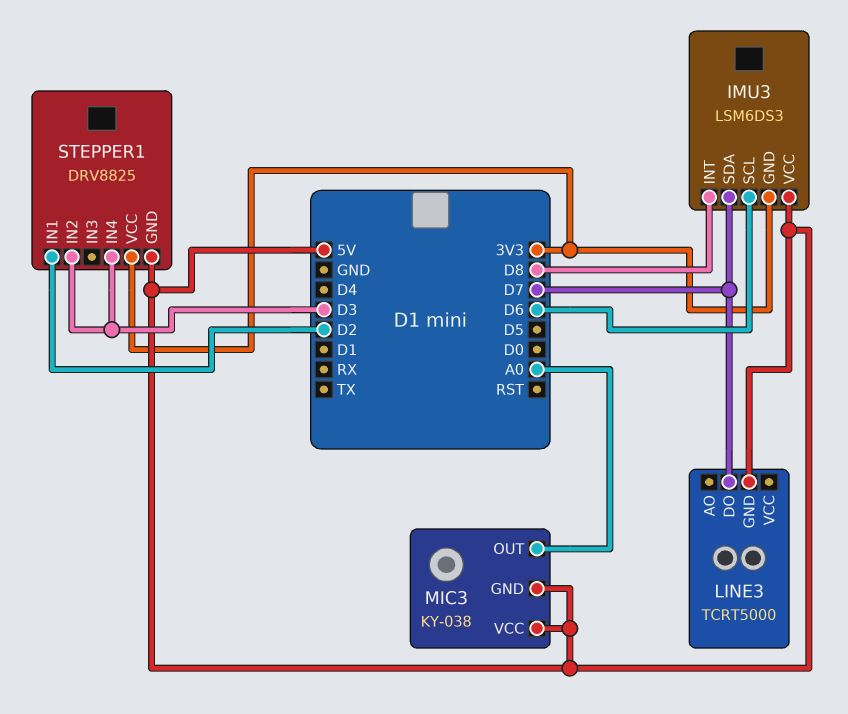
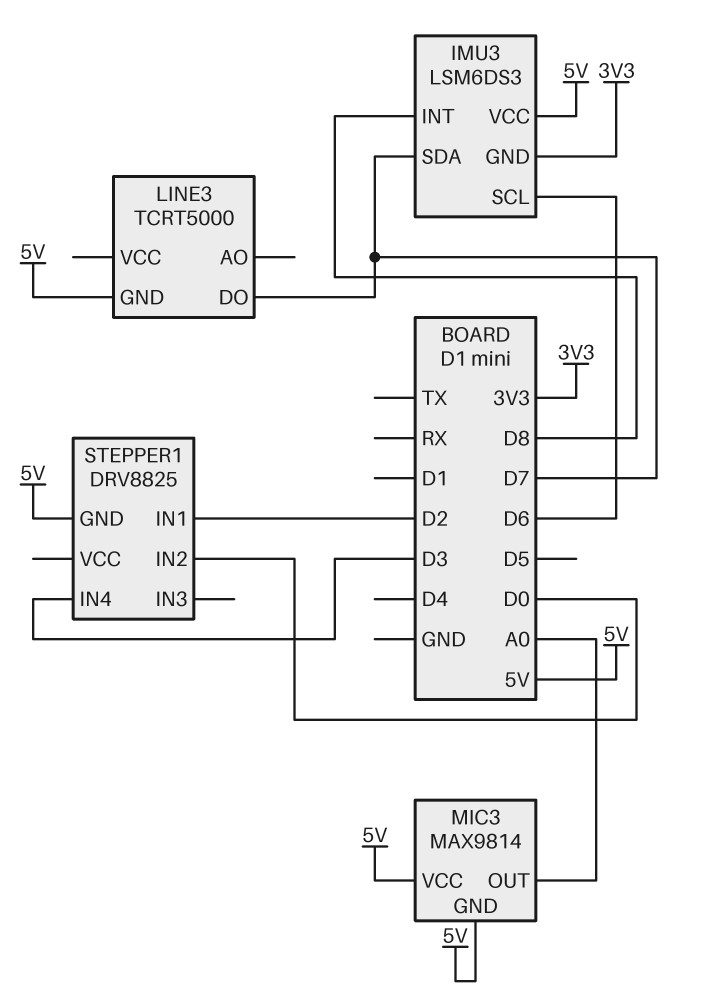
MIC3: KY-038 -> MAX9814
STEPPER1 pin IN2: D3 -> D0
STEPPER1 pin VCC: 3V3 -> none

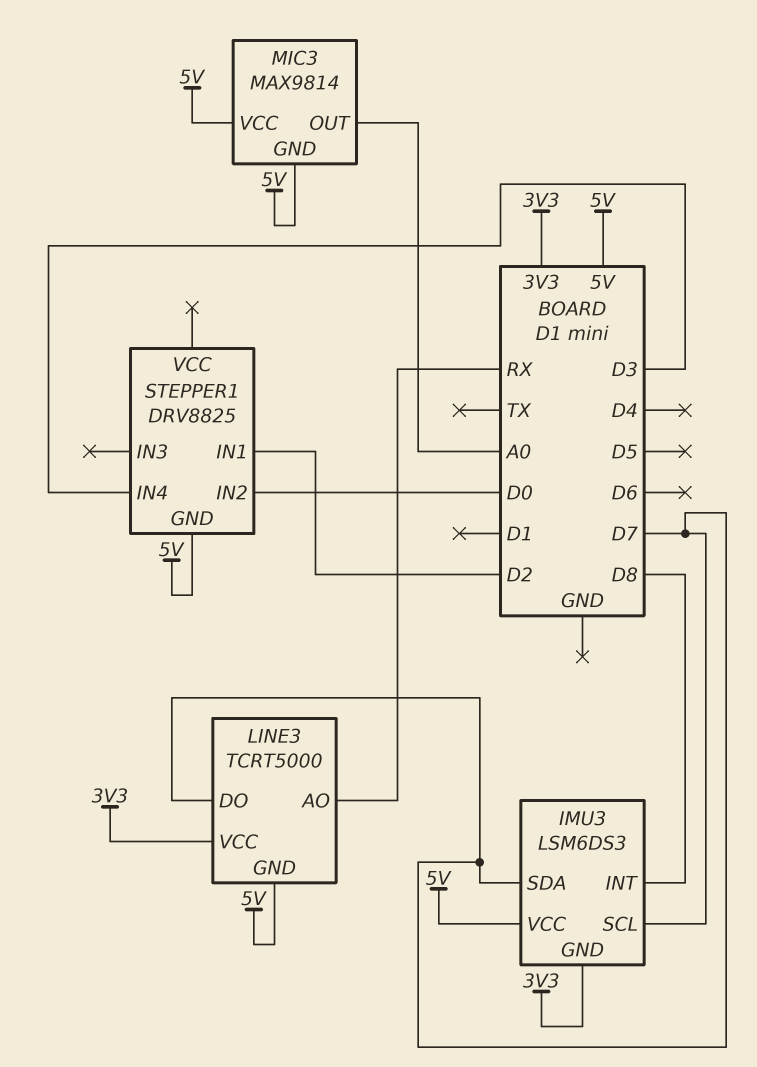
IMU3 pin SCL: D6 -> D7
LINE3 pin AO: none -> RX
LINE3 pin VCC: none -> 3V3

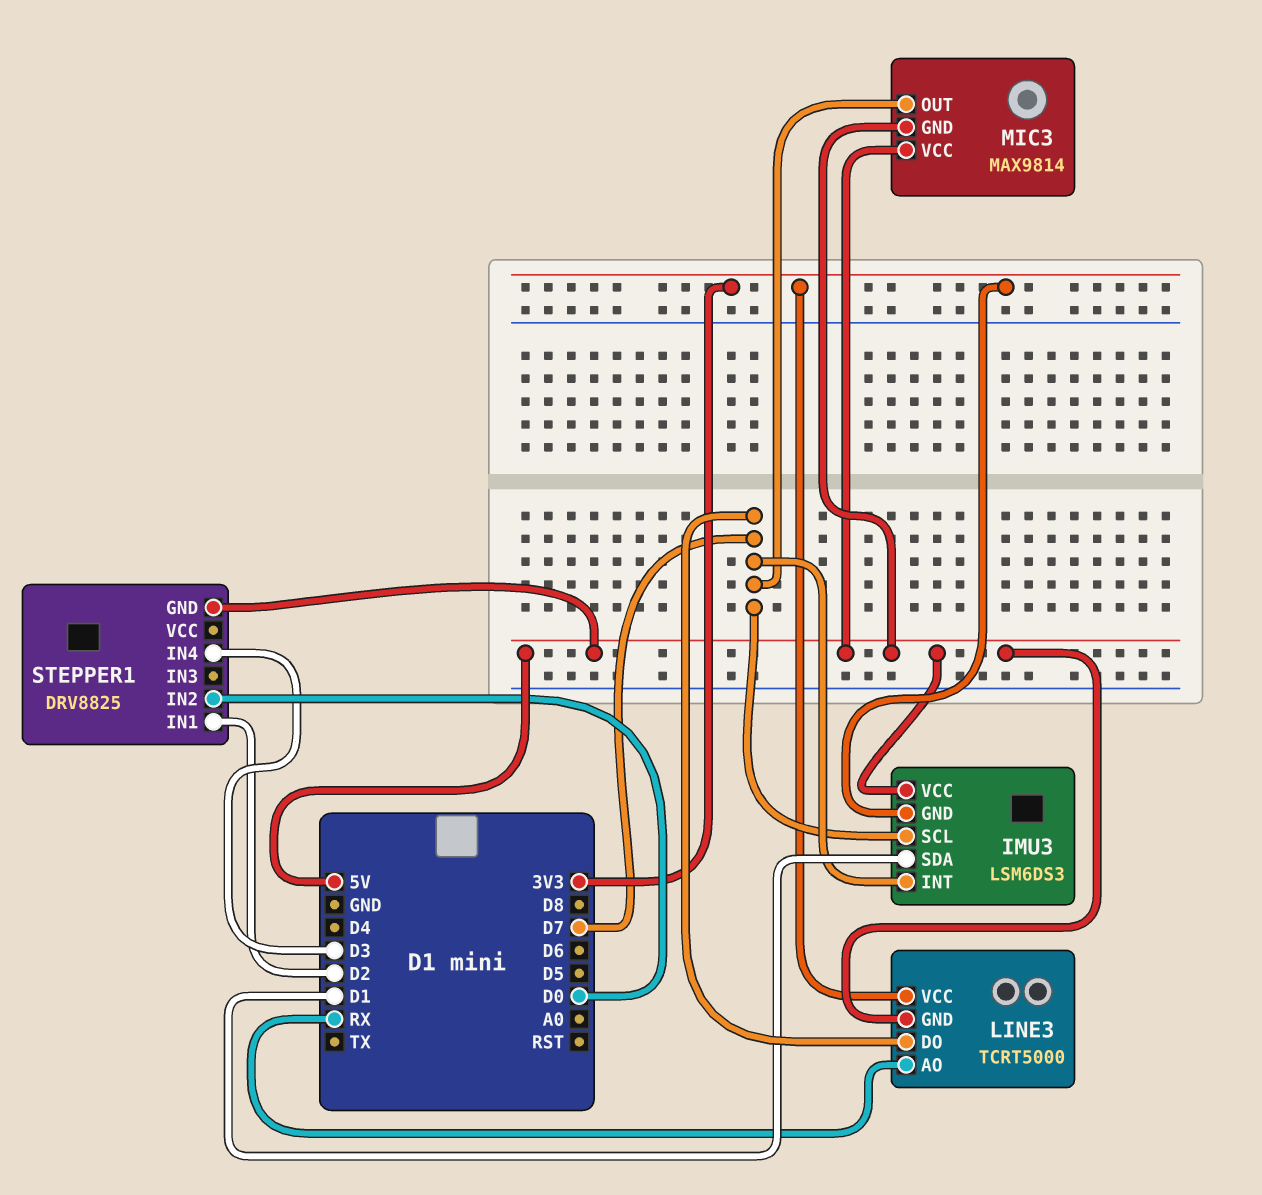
IMU3 pin INT: D8 -> D7
IMU3 pin SDA: D7 -> D1
MIC3 pin OUT: A0 -> D7

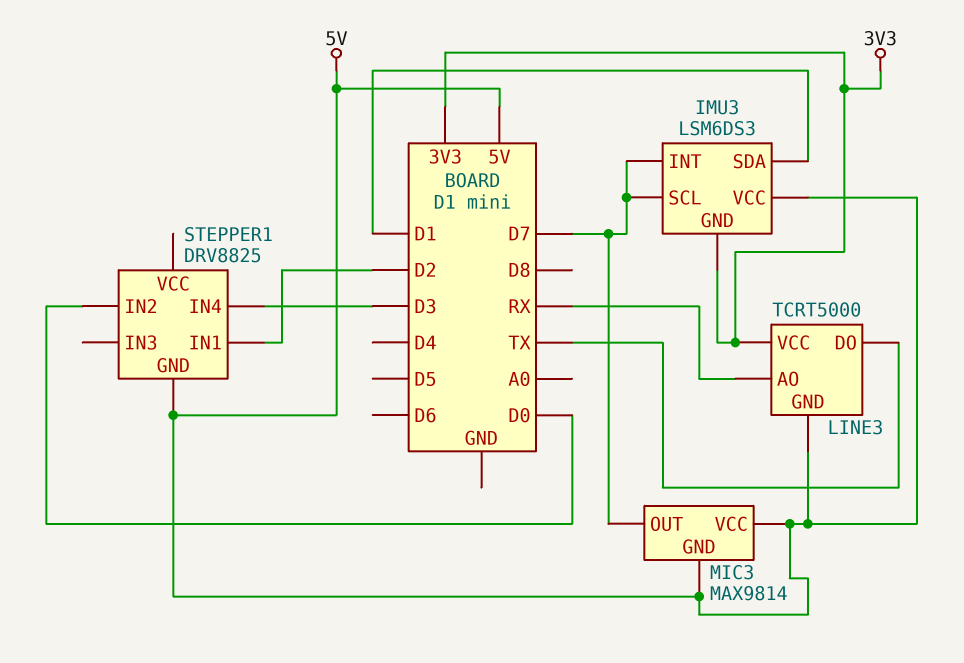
LINE3 pin DO: D7 -> TX

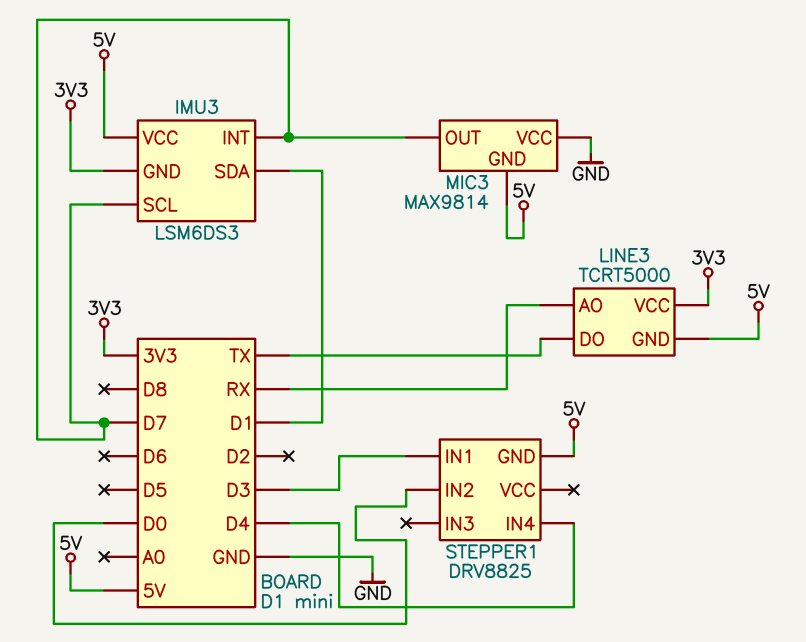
MIC3 pin VCC: 5V -> GND
STEPPER1 pin IN1: D2 -> D3
STEPPER1 pin IN4: D3 -> D4

